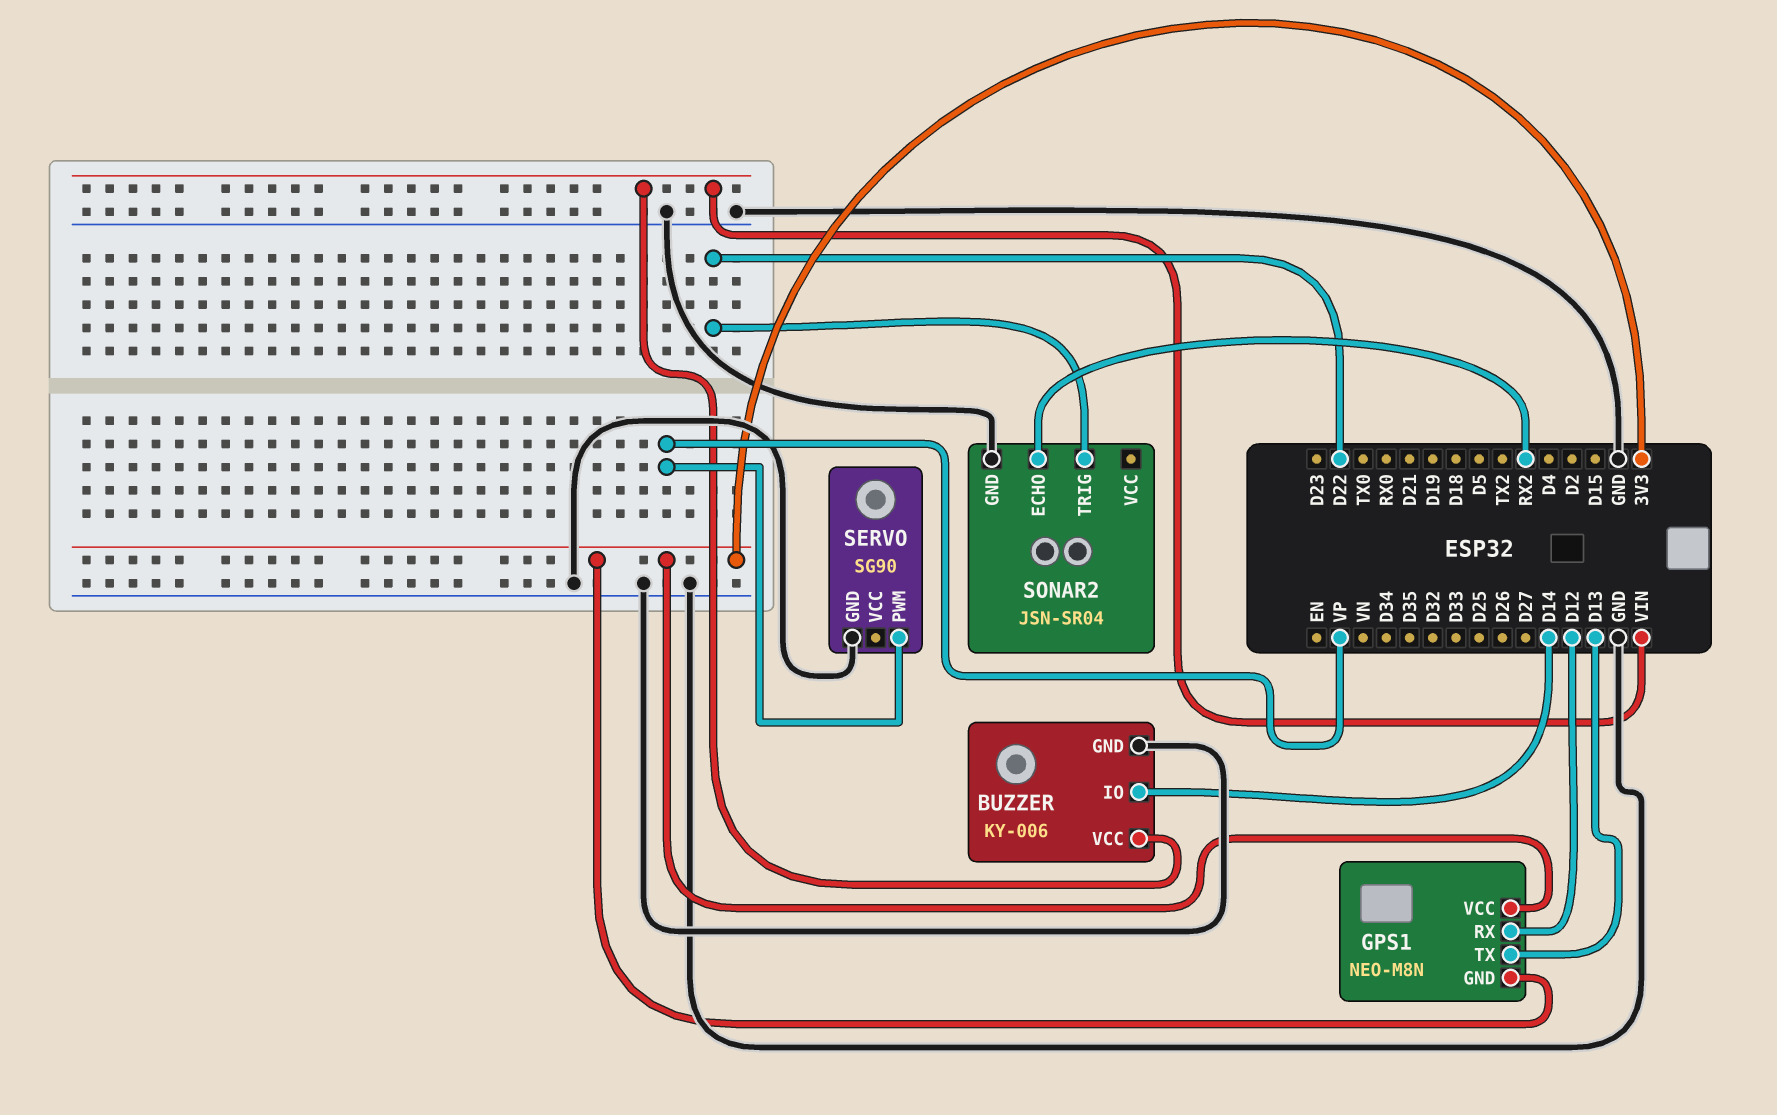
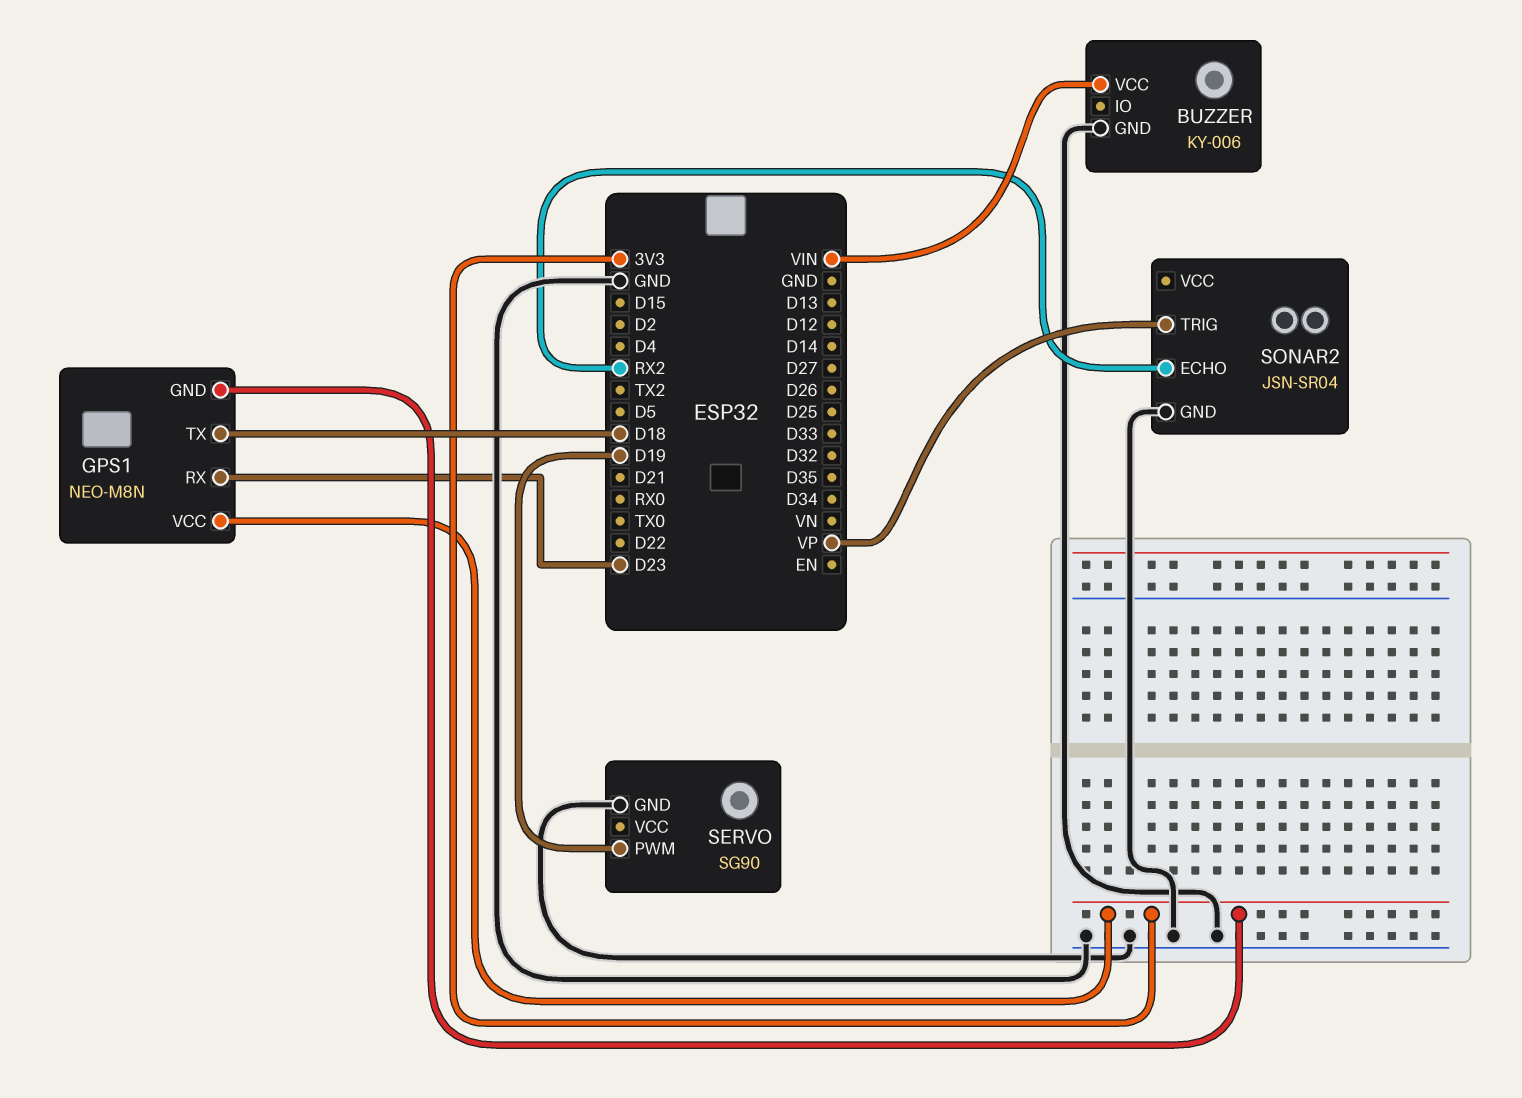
BUZZER pin IO: D14 -> none
GPS1 pin RX: D12 -> D23
GPS1 pin TX: D13 -> D18
SERVO pin PWM: VP -> D19
SONAR2 pin TRIG: D22 -> VP

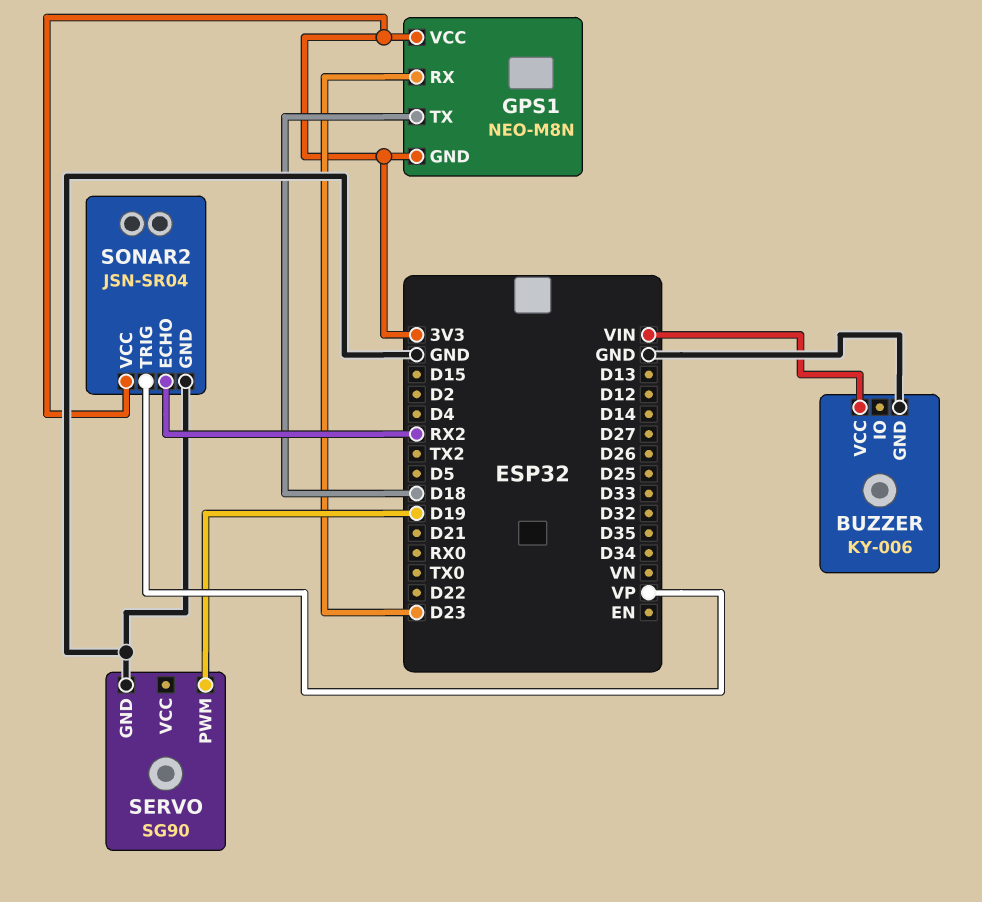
SONAR2 pin VCC: none -> 3V3

